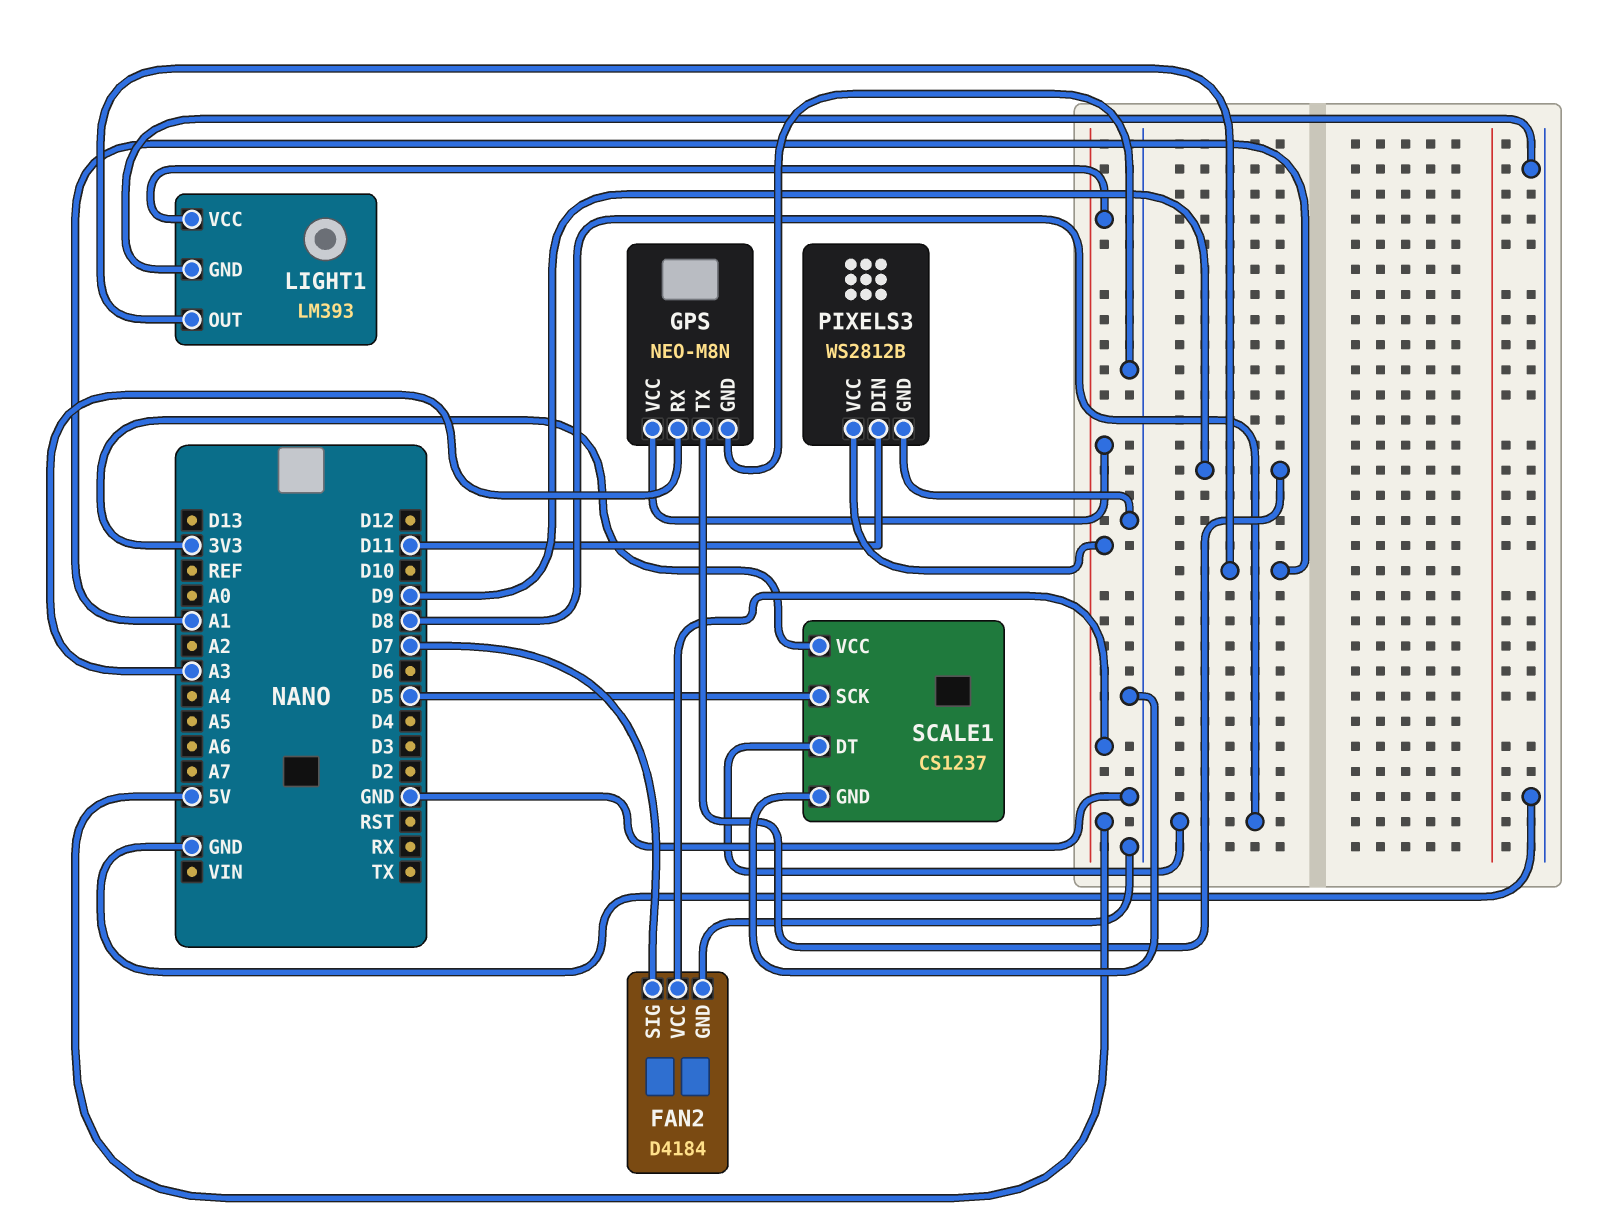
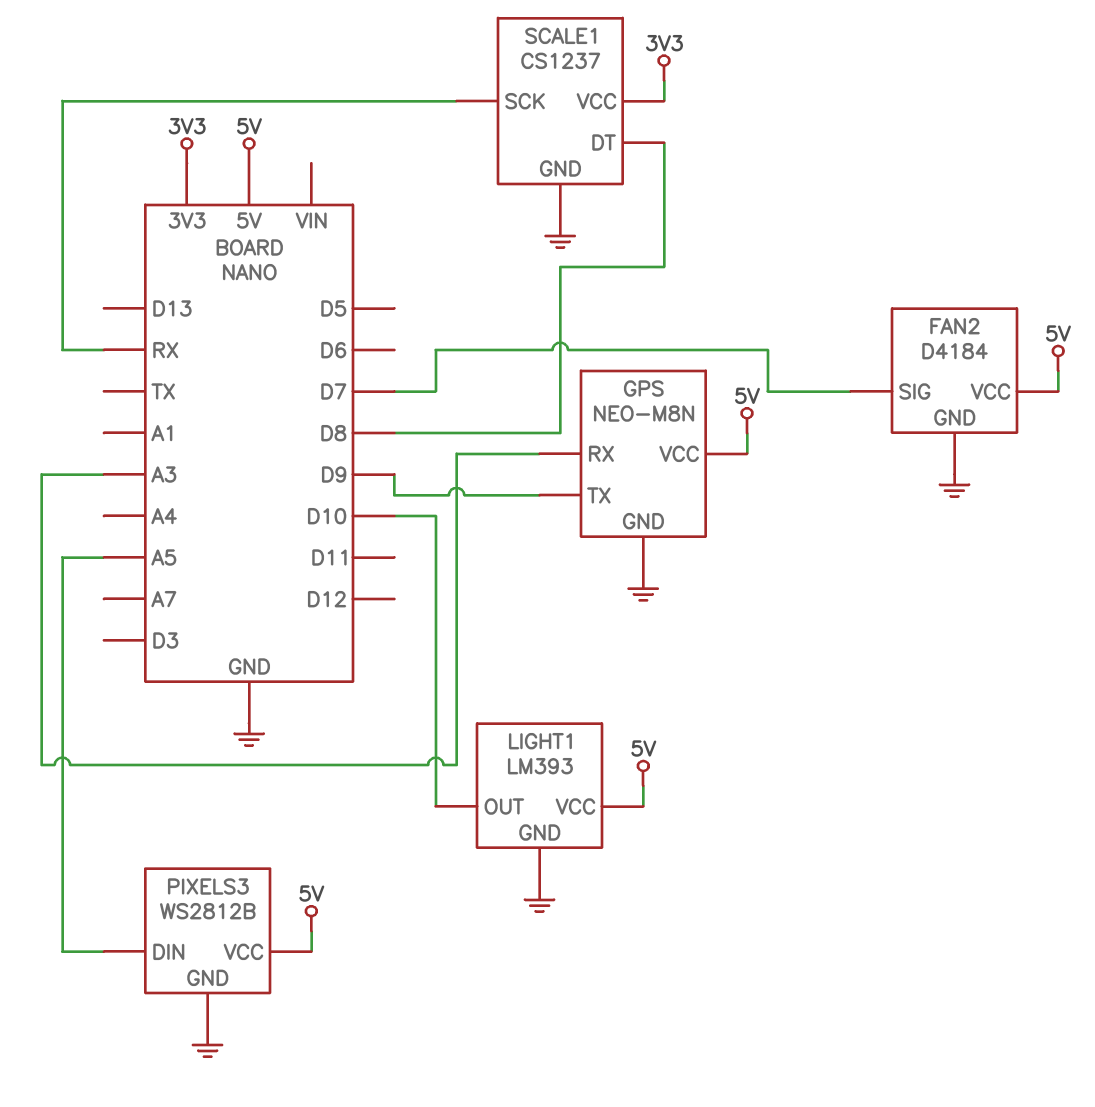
LIGHT1 pin OUT: A1 -> D10
PIXELS3 pin DIN: D11 -> A5
SCALE1 pin SCK: D5 -> RX

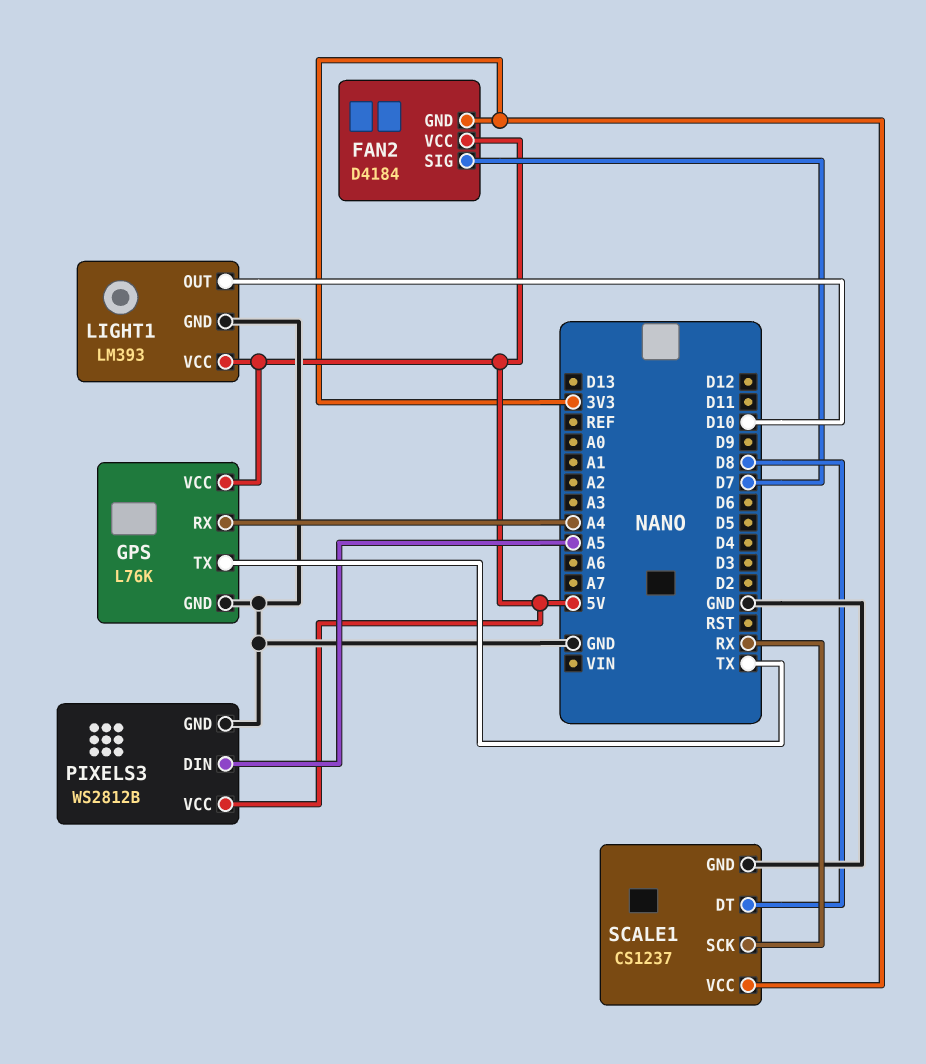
FAN2 pin GND: GND -> 3V3
GPS: NEO-M8N -> L76K
GPS pin RX: A3 -> A4
GPS pin TX: D9 -> TX

